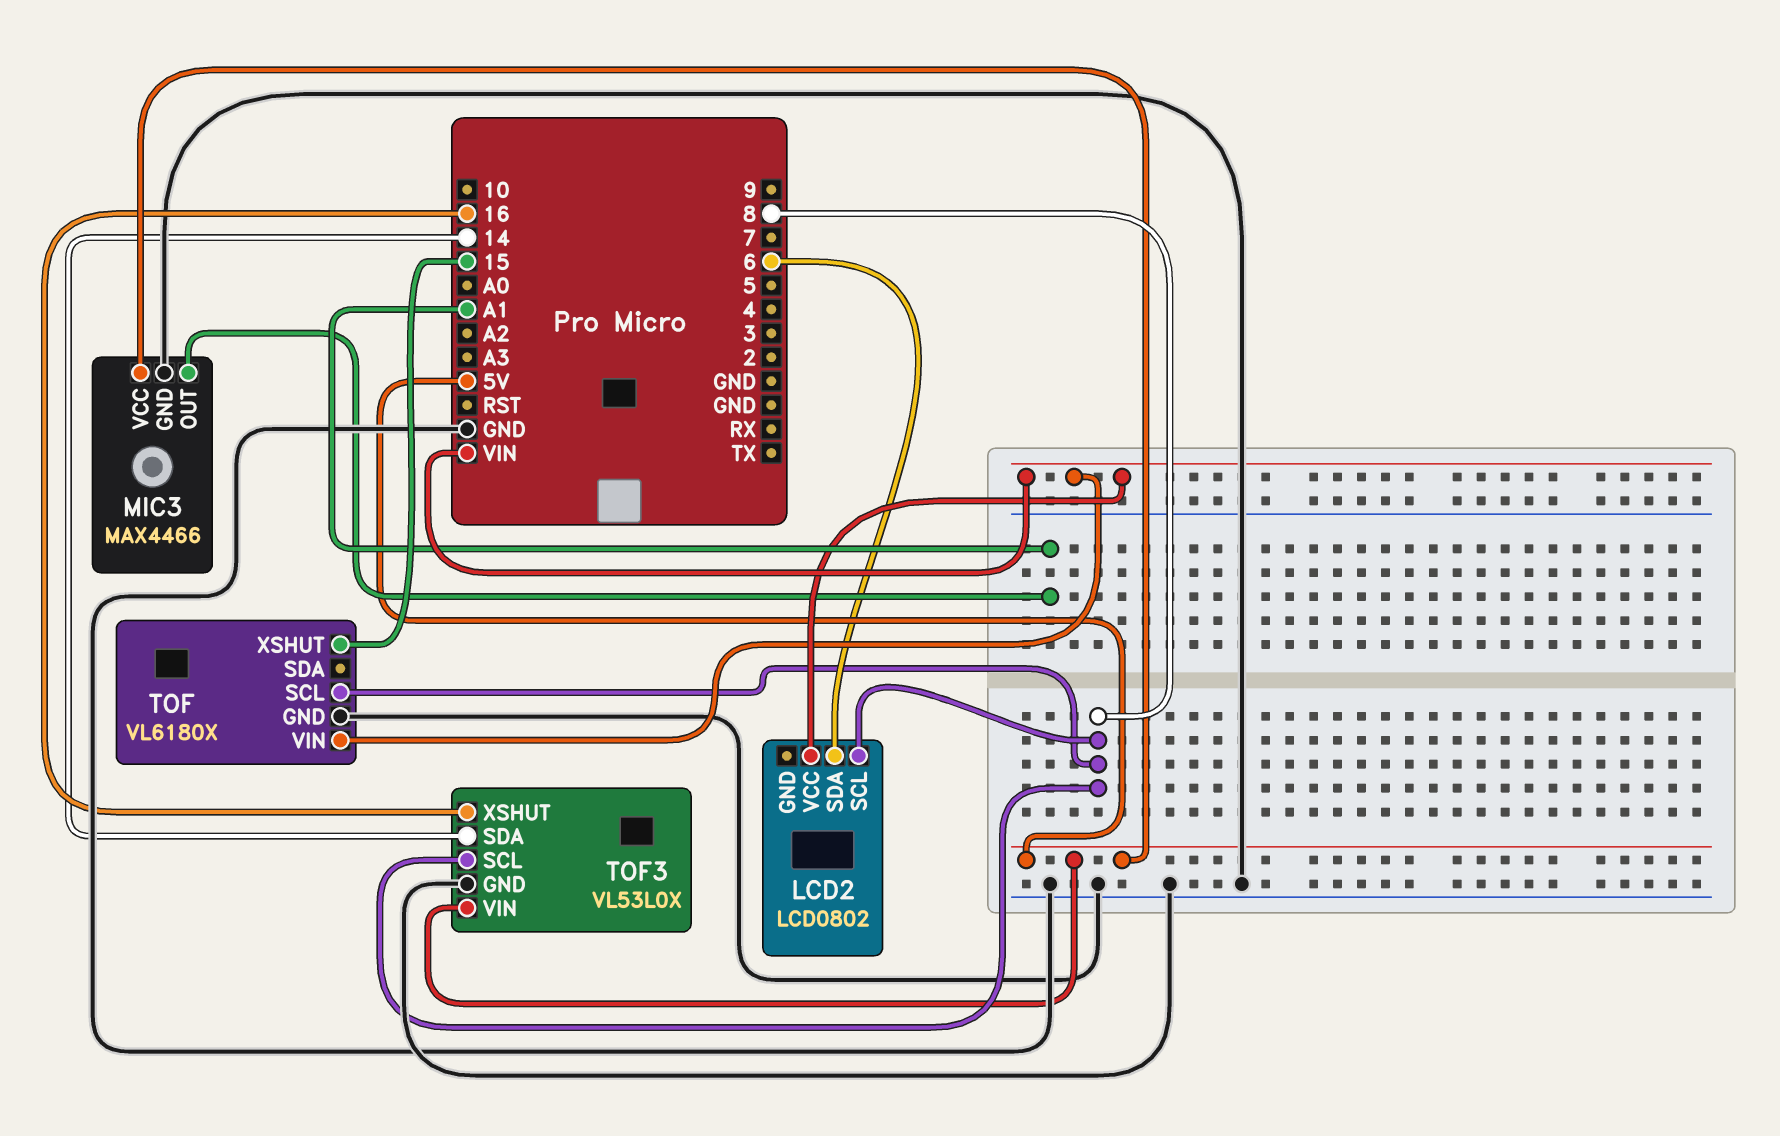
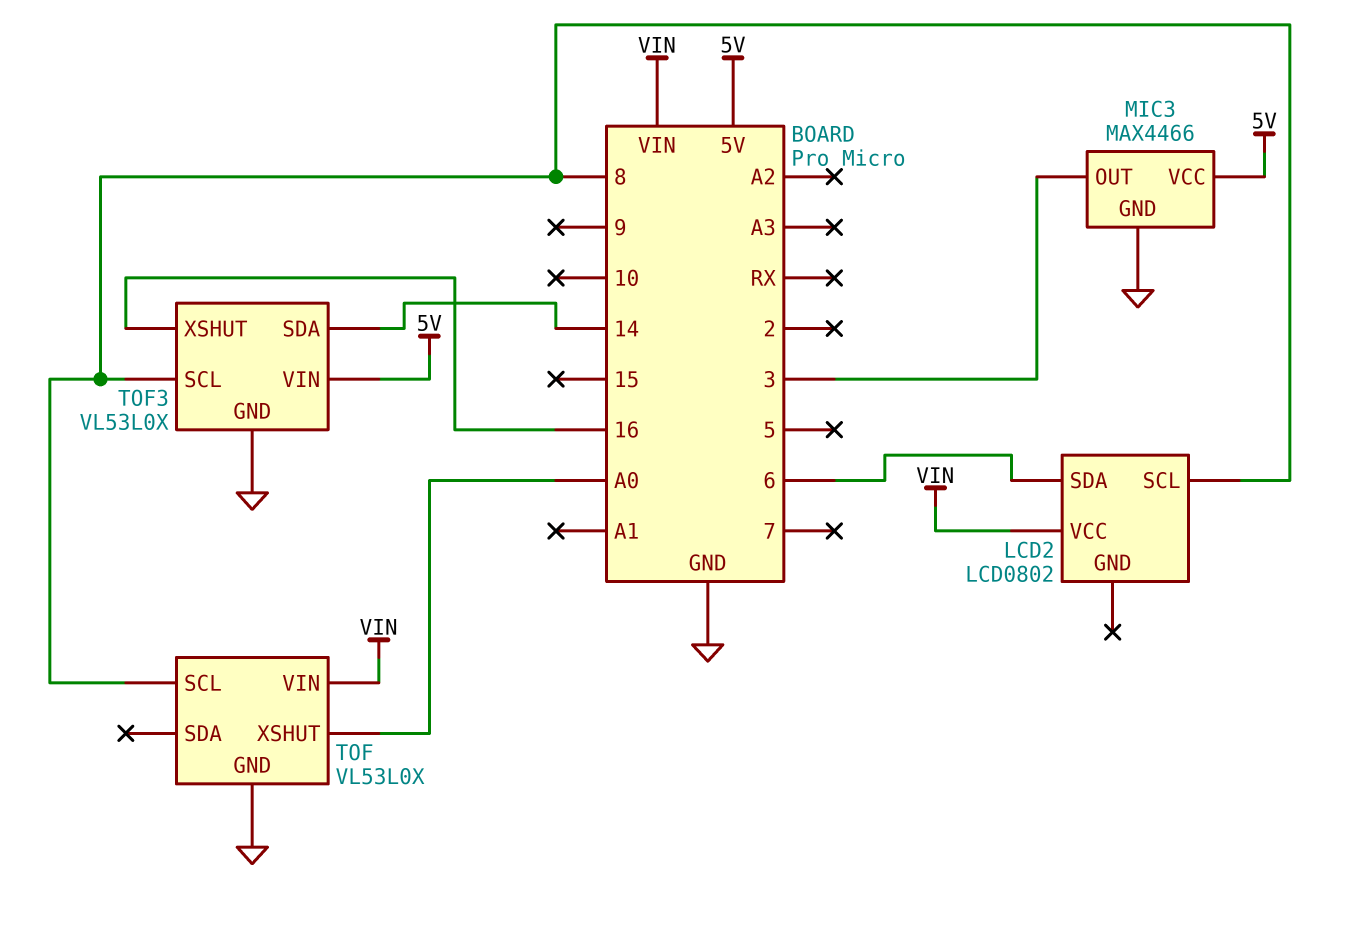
MIC3 pin OUT: A1 -> 3
TOF: VL6180X -> VL53L0X
TOF pin XSHUT: 15 -> A0

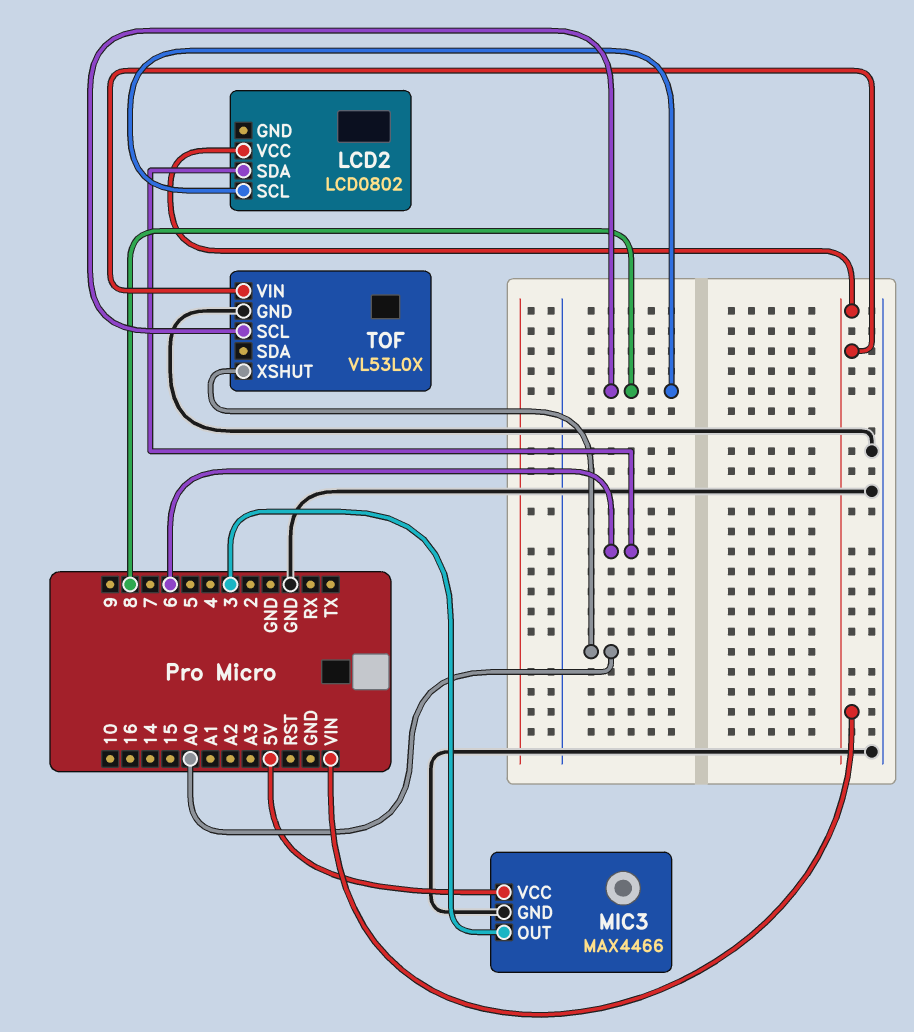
TOF3: VL53L0X -> none
TOF3 pin GND: GND -> none
TOF3 pin SCL: 8 -> none
TOF3 pin SDA: 14 -> none
TOF3 pin VIN: 5V -> none
TOF3 pin XSHUT: 16 -> none

